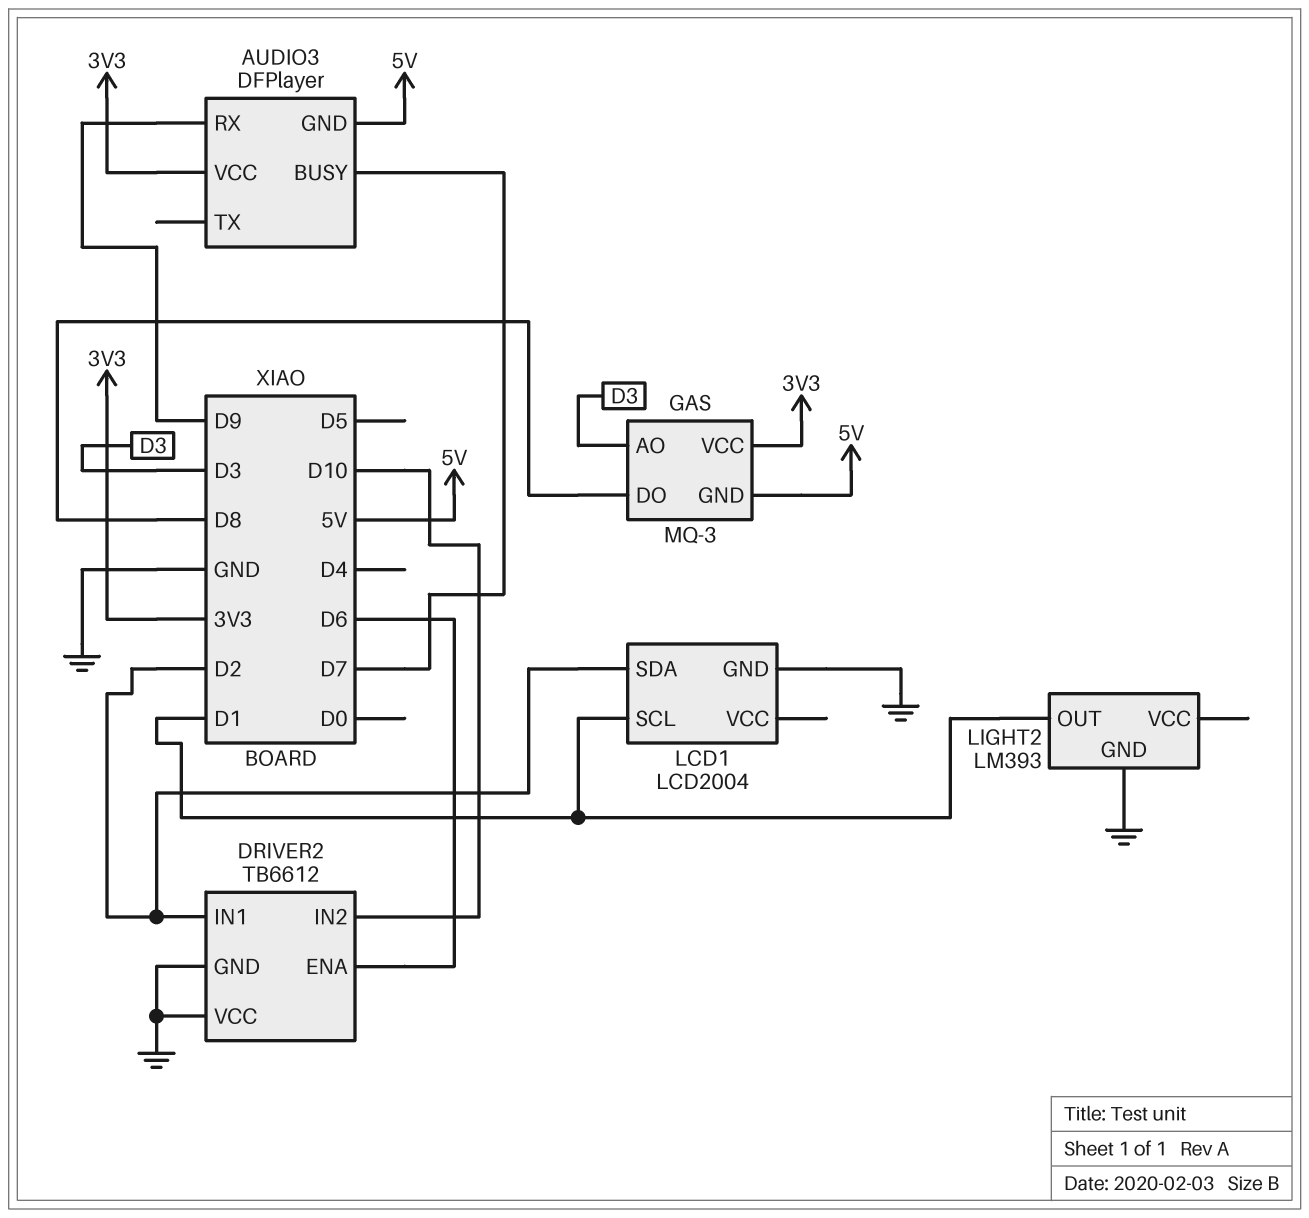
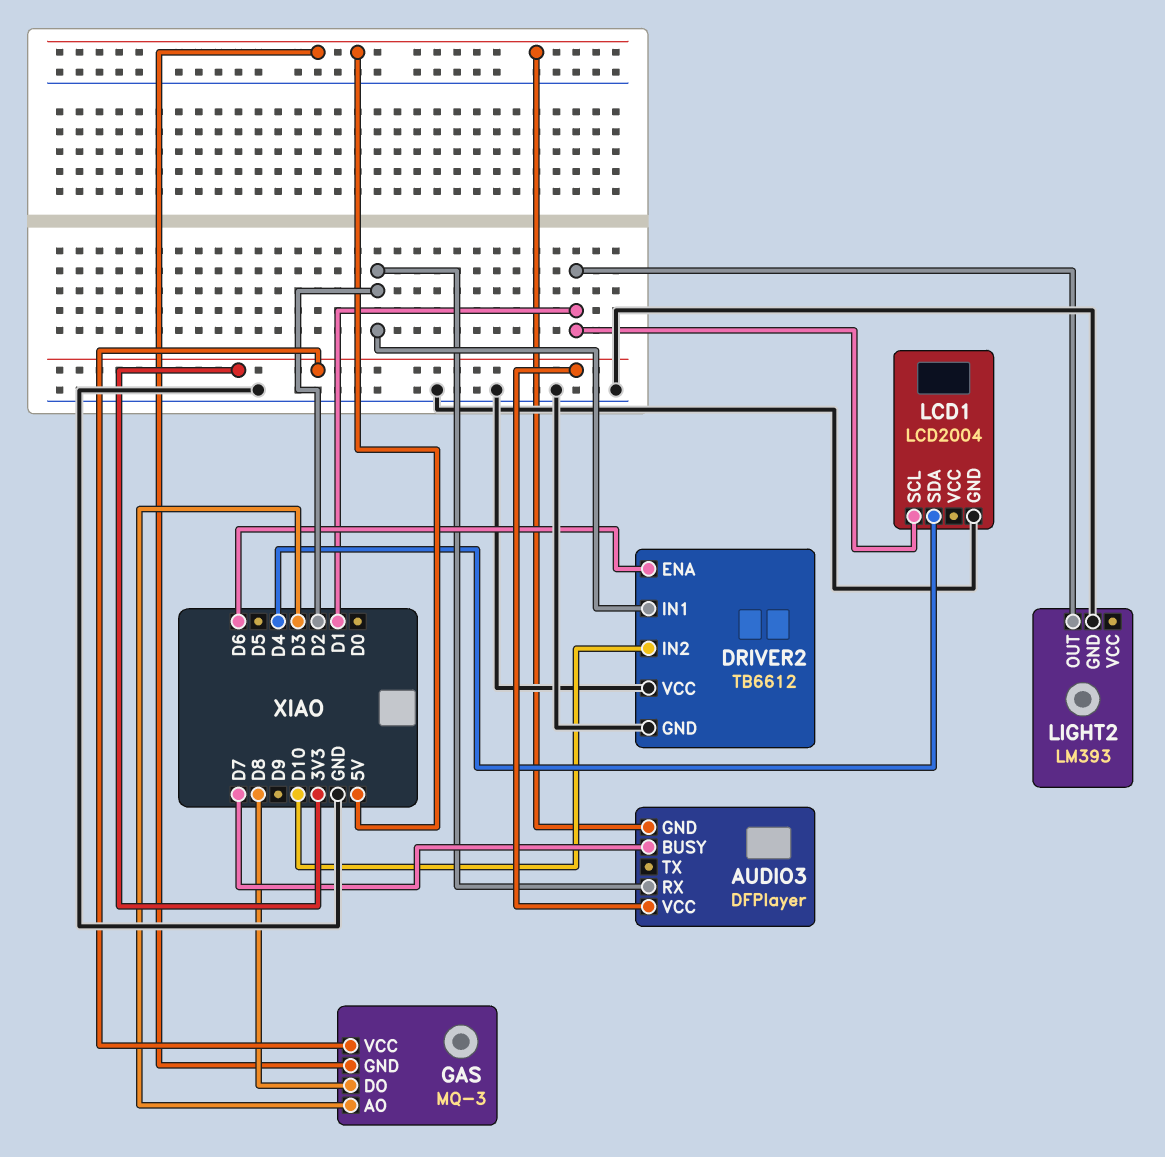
AUDIO3 pin RX: D9 -> D2
LCD1 pin SDA: D2 -> D4

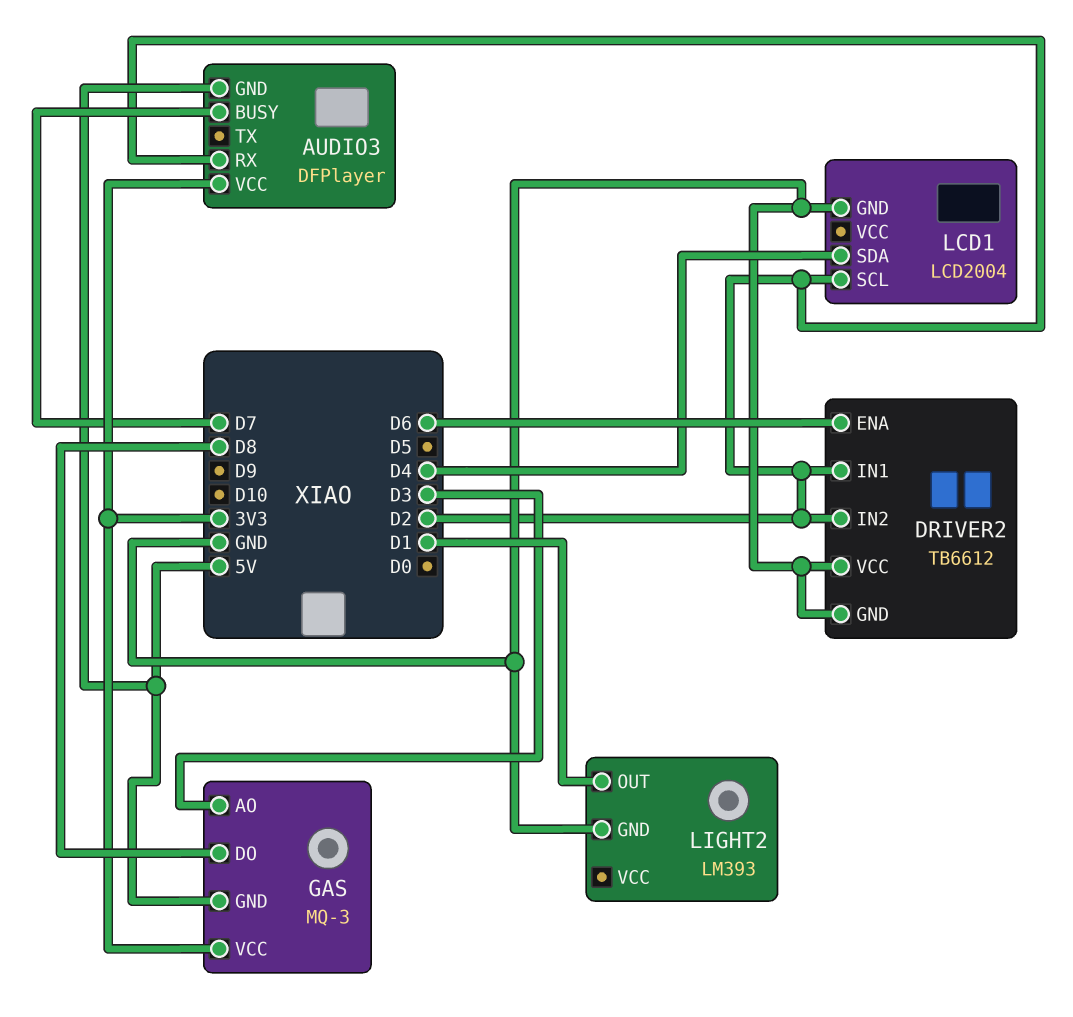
DRIVER2 pin IN2: D10 -> D2
LCD1 pin SCL: D1 -> D2

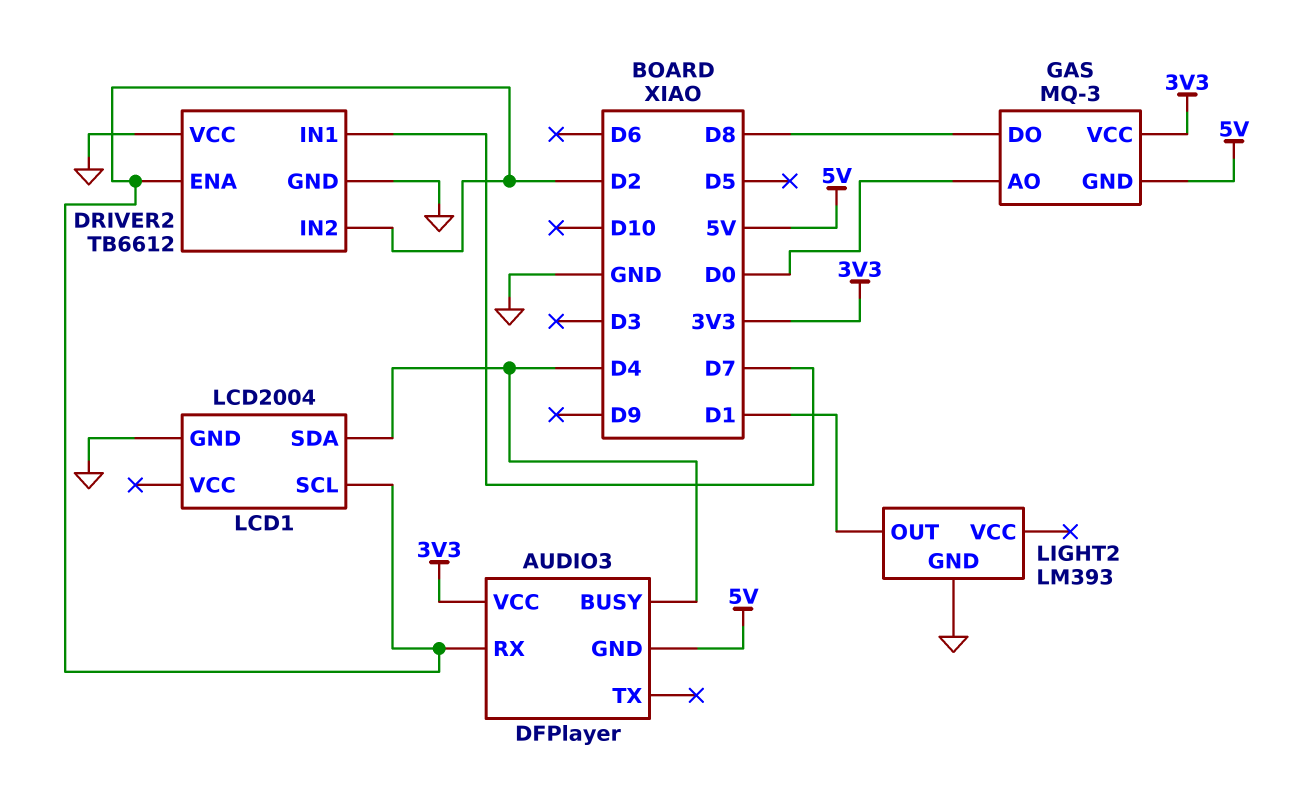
AUDIO3 pin BUSY: D7 -> D4
DRIVER2 pin ENA: D6 -> D2
DRIVER2 pin IN1: D2 -> D7
GAS pin AO: D3 -> D0

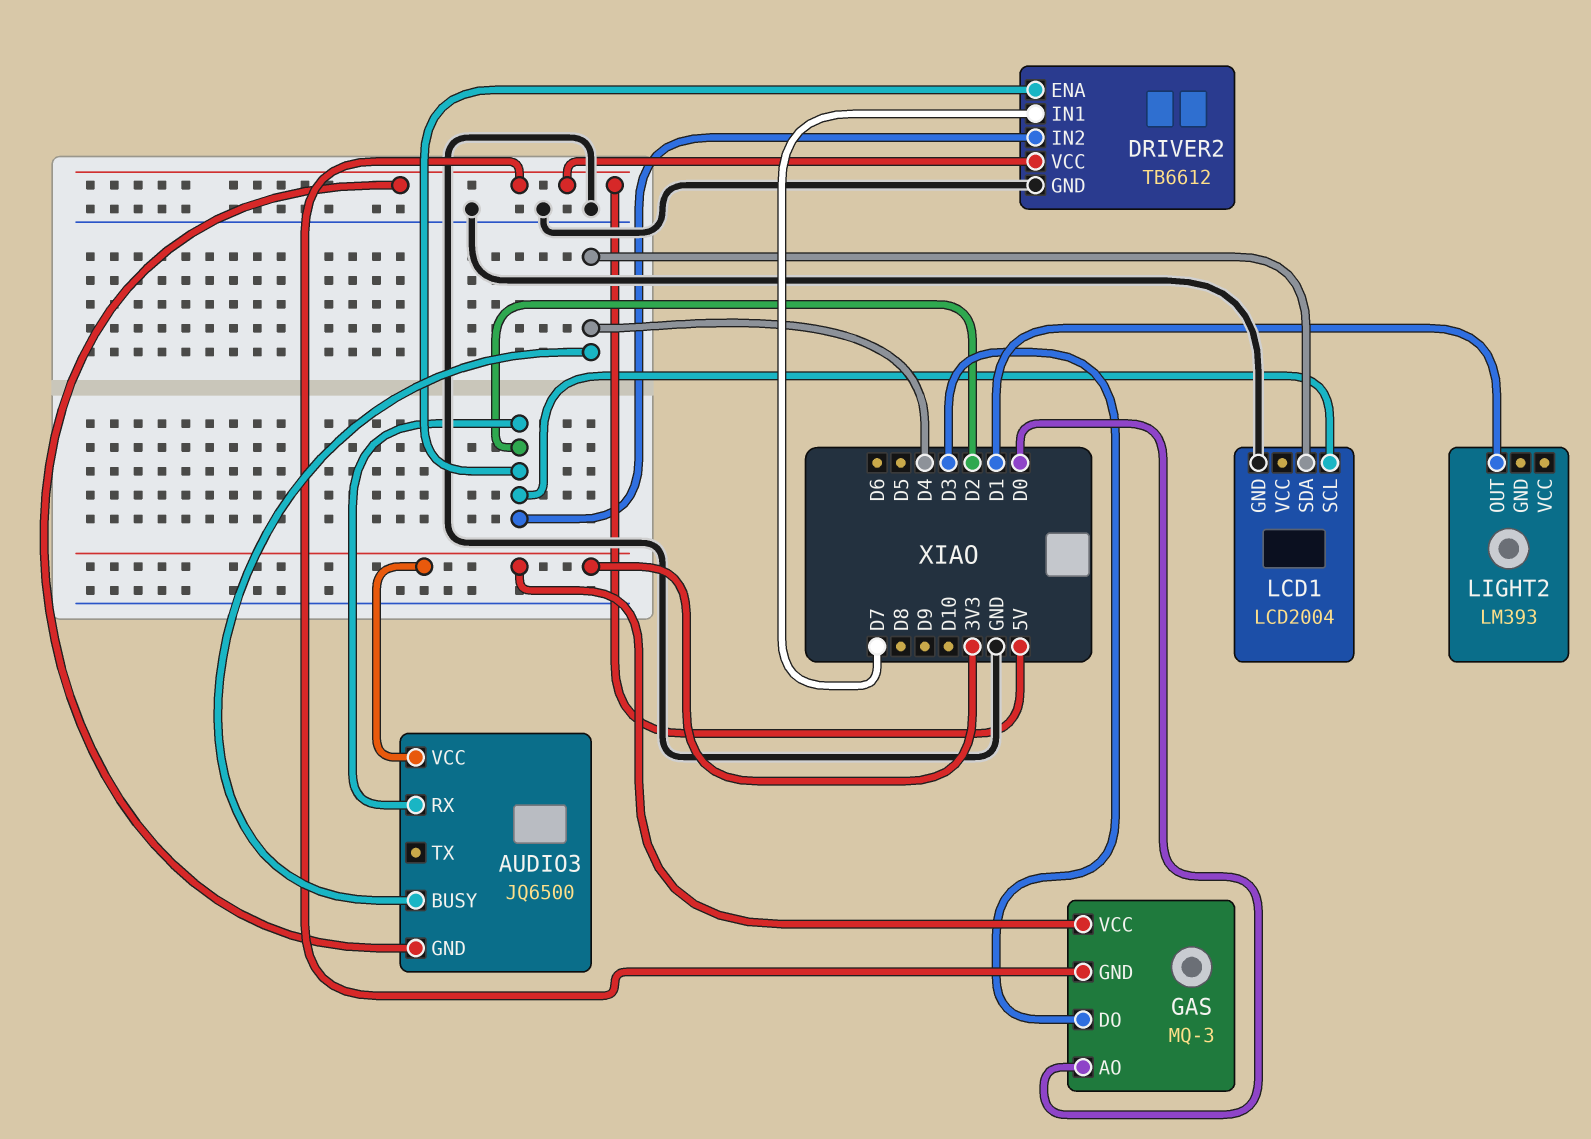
AUDIO3: DFPlayer -> JQ6500
DRIVER2 pin VCC: GND -> 5V
GAS pin DO: D8 -> D3
LIGHT2 pin GND: GND -> none

